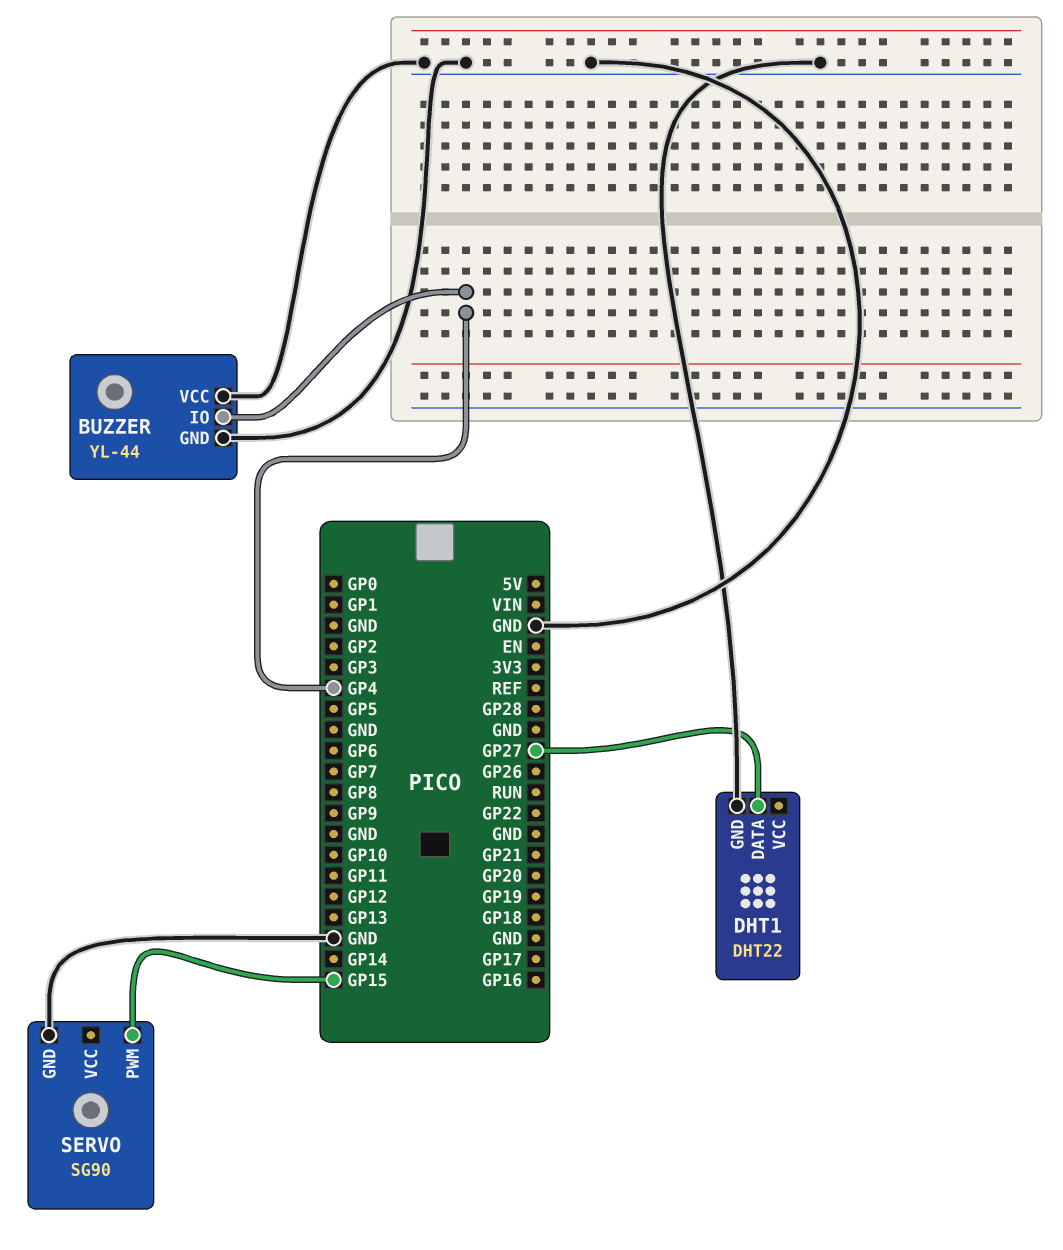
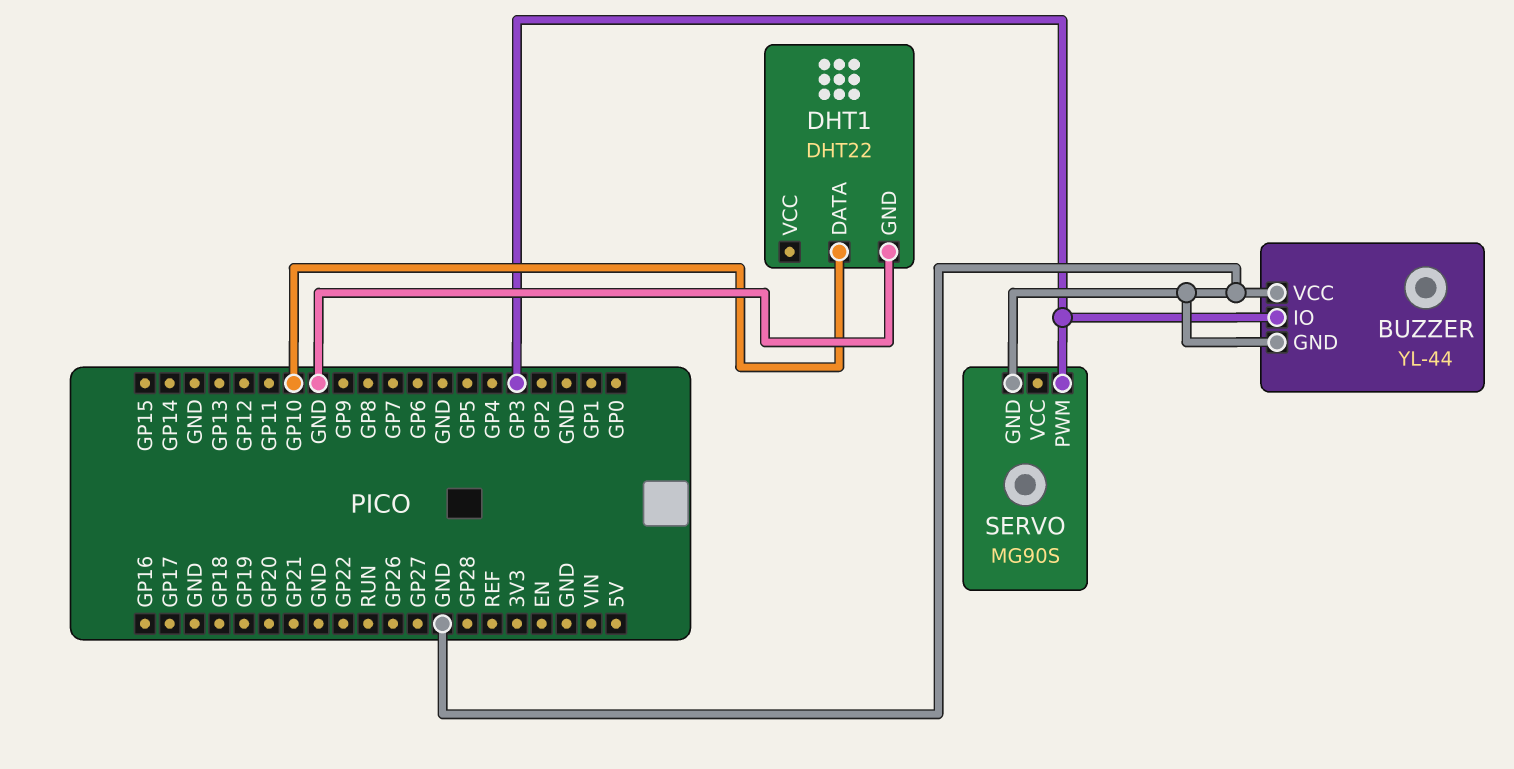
BUZZER pin IO: GP4 -> GP3
DHT1 pin DATA: GP27 -> GP10
SERVO: SG90 -> MG90S
SERVO pin PWM: GP15 -> GP3

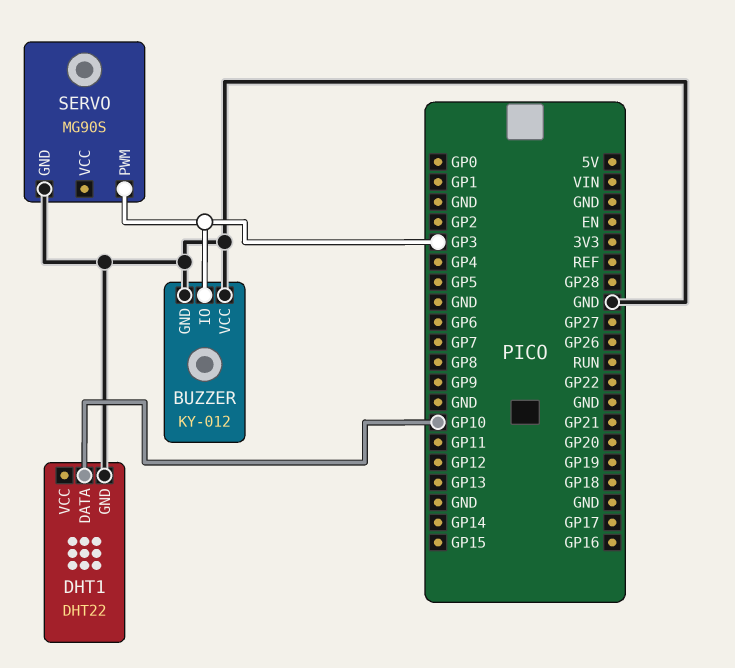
BUZZER: YL-44 -> KY-012

